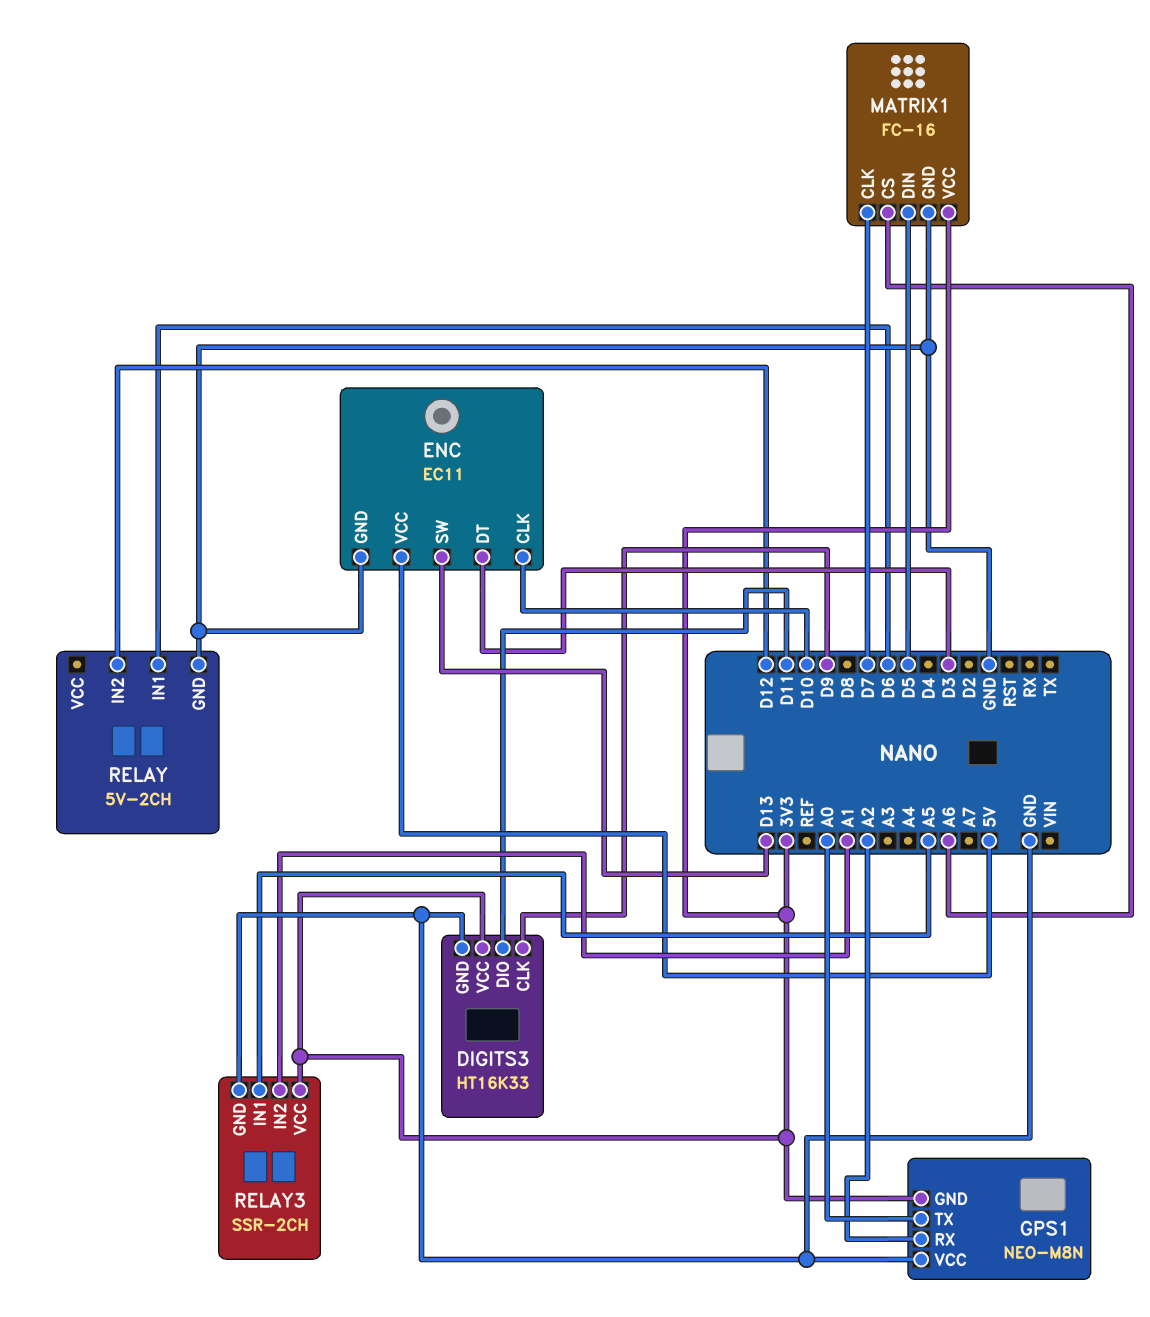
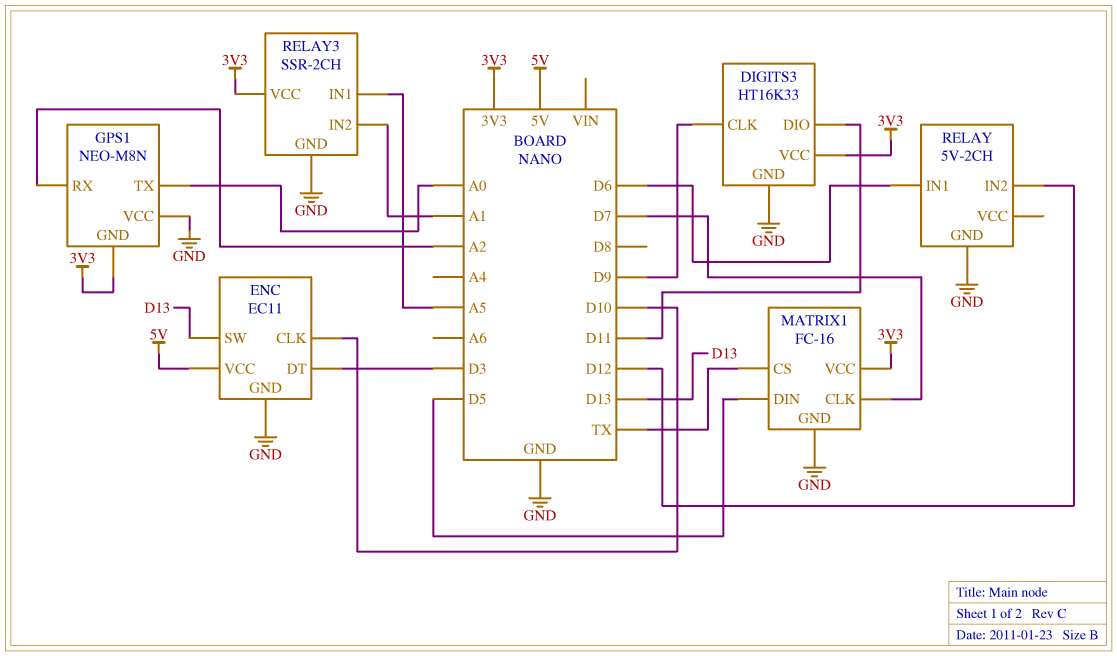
MATRIX1 pin CS: A6 -> TX

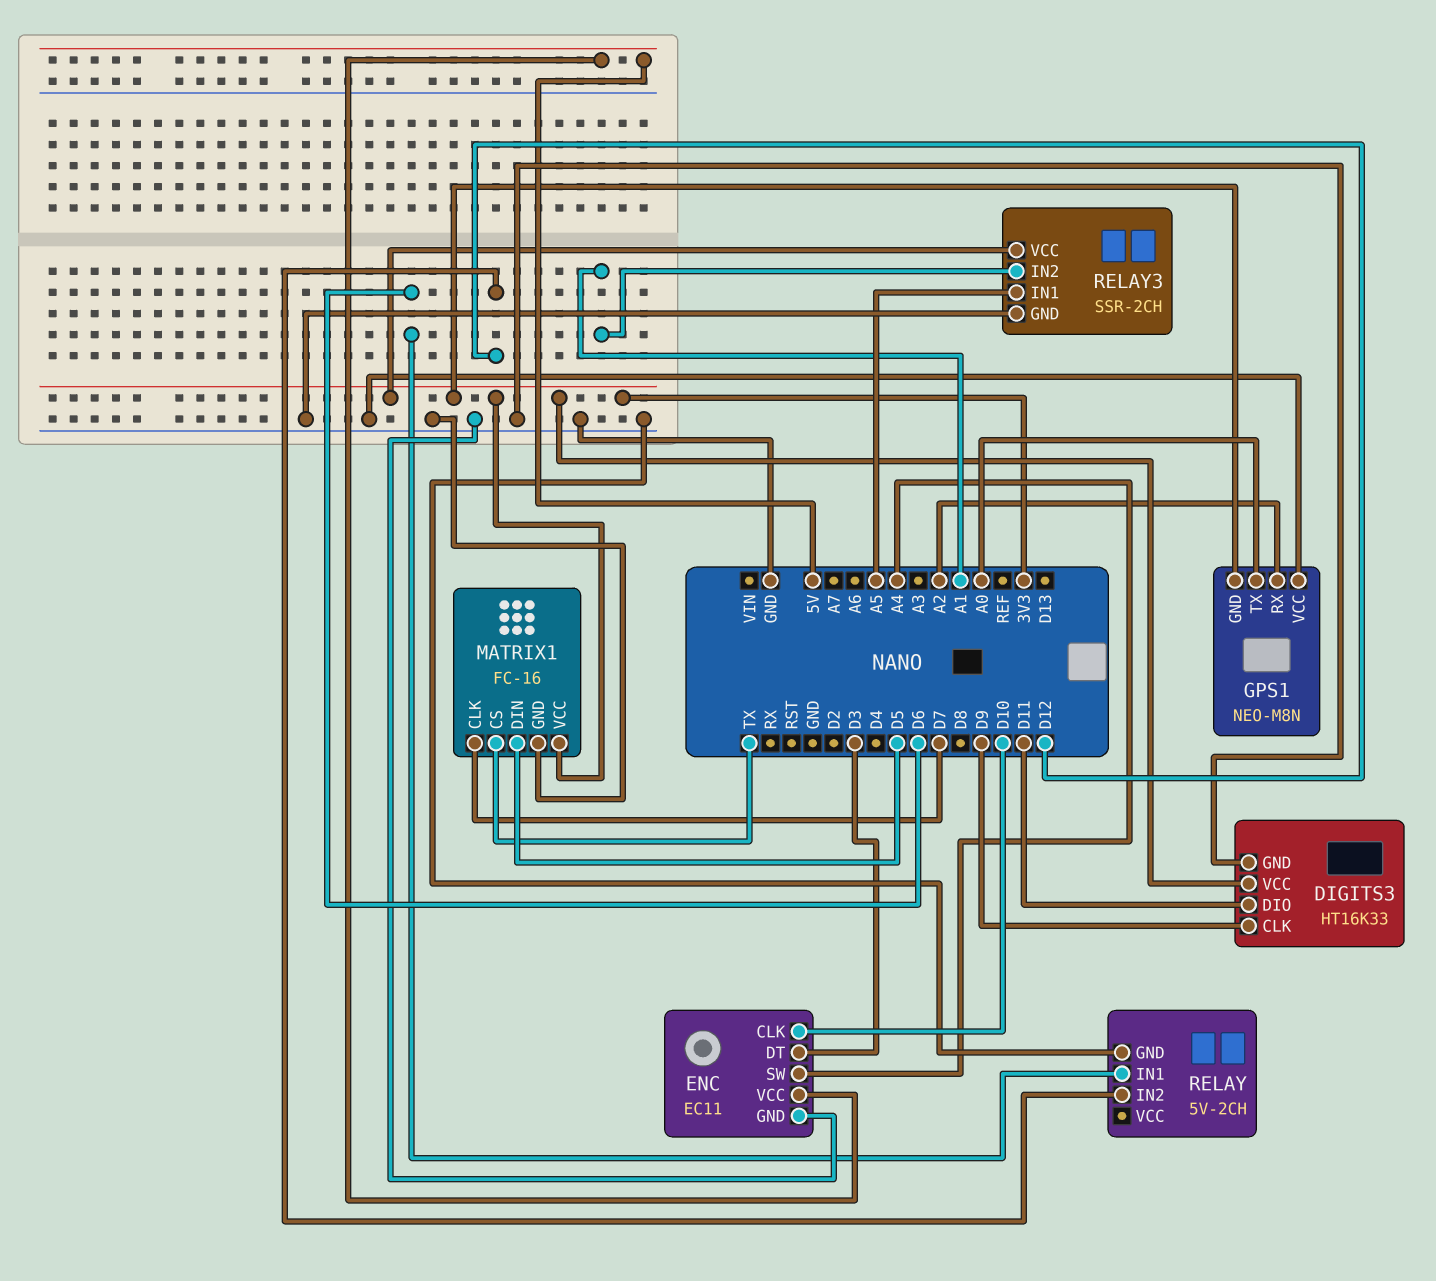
ENC pin SW: D13 -> A4

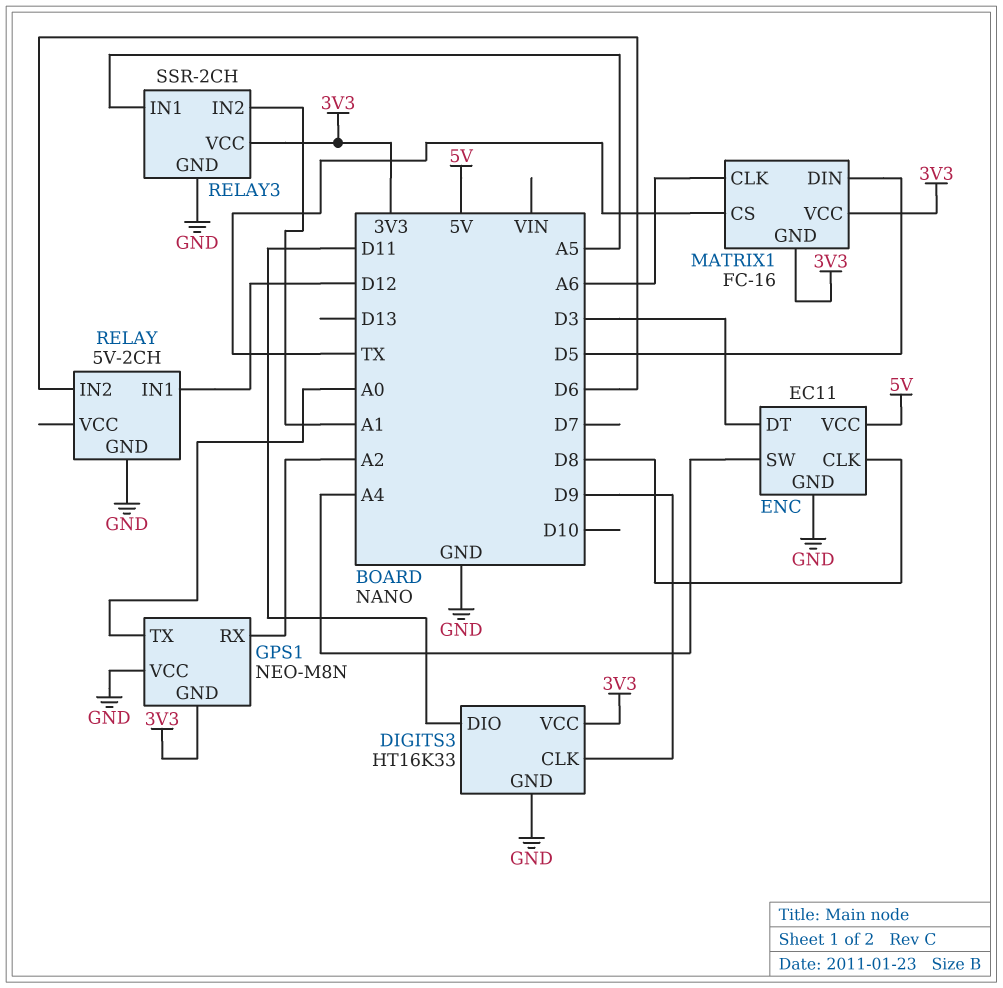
ENC pin CLK: D10 -> D8
MATRIX1 pin CLK: D7 -> A6
MATRIX1 pin GND: GND -> 3V3
RELAY pin IN1: D6 -> D12
RELAY pin IN2: D12 -> D6

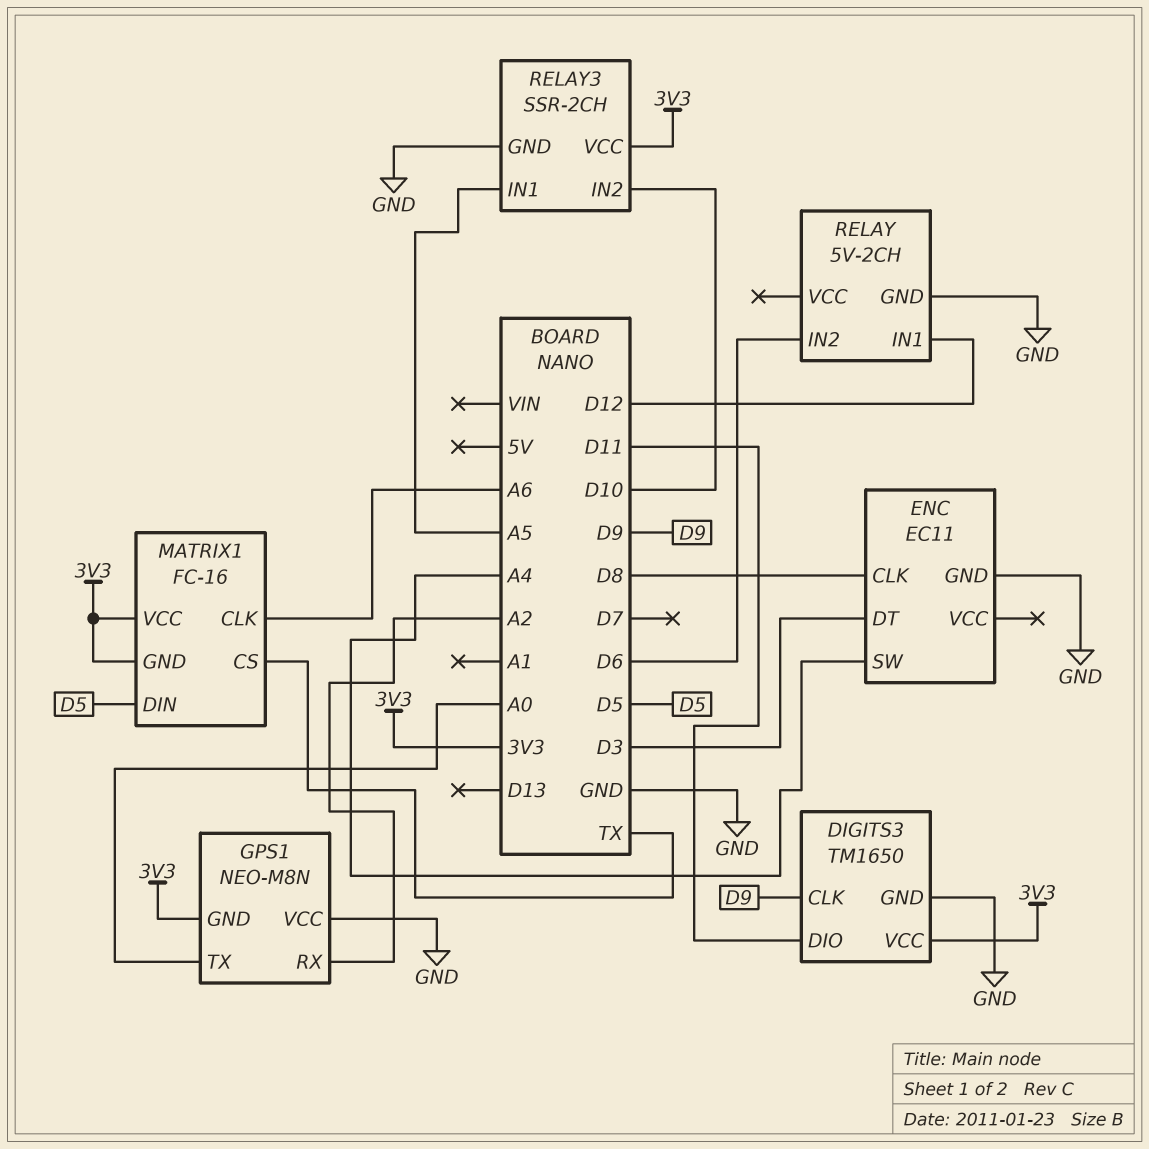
DIGITS3: HT16K33 -> TM1650
ENC pin VCC: 5V -> none
RELAY3 pin IN2: A1 -> D10

